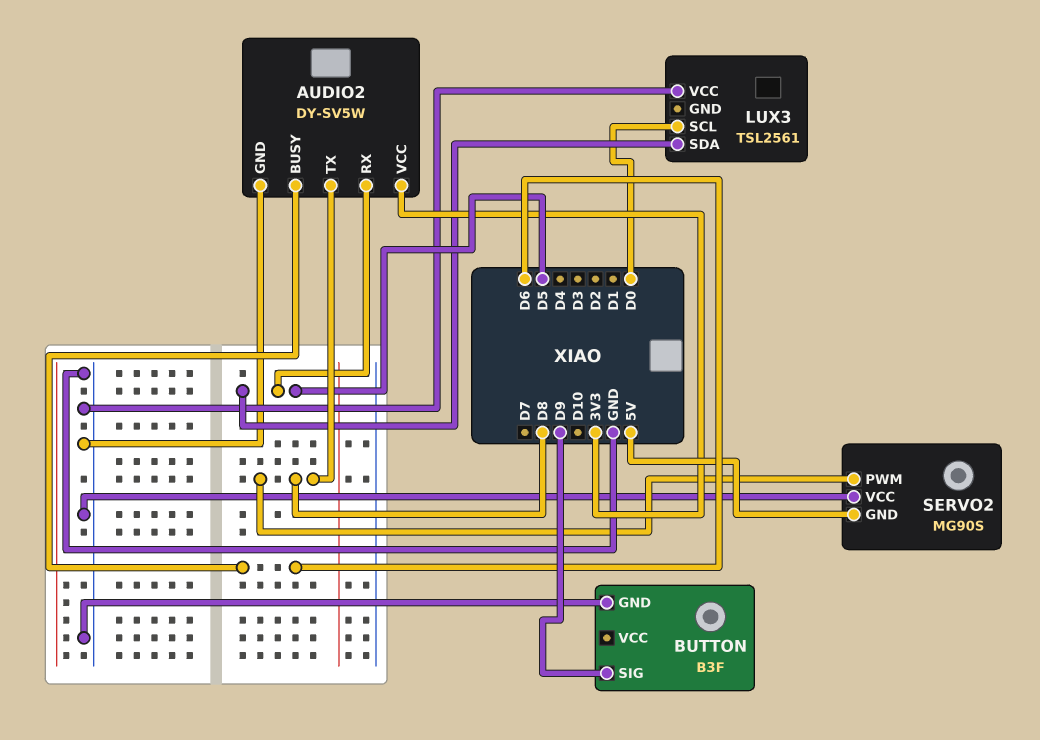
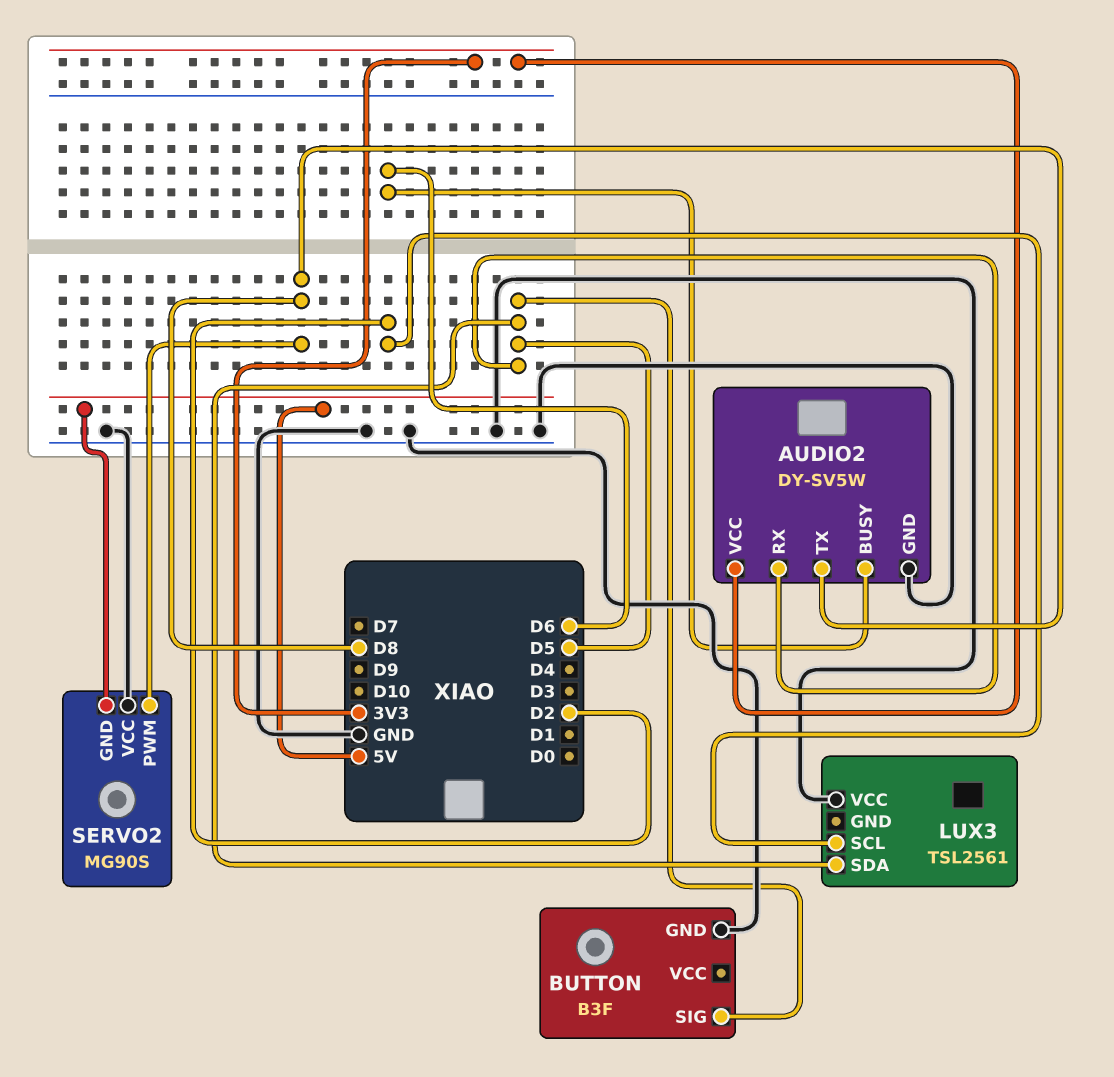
BUTTON pin SIG: D9 -> D5
LUX3 pin SCL: D0 -> D2

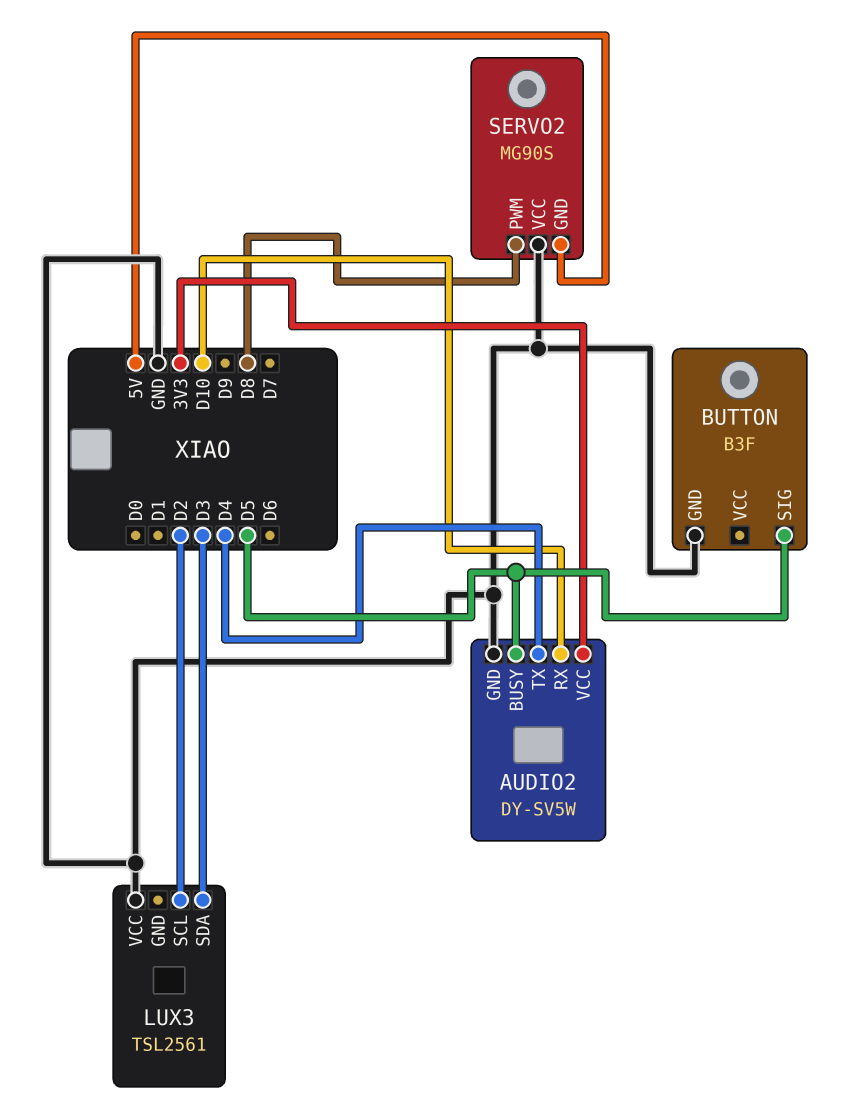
AUDIO2 pin BUSY: D6 -> D5
AUDIO2 pin RX: D5 -> D10
AUDIO2 pin TX: D8 -> D4
LUX3 pin SDA: D5 -> D3

